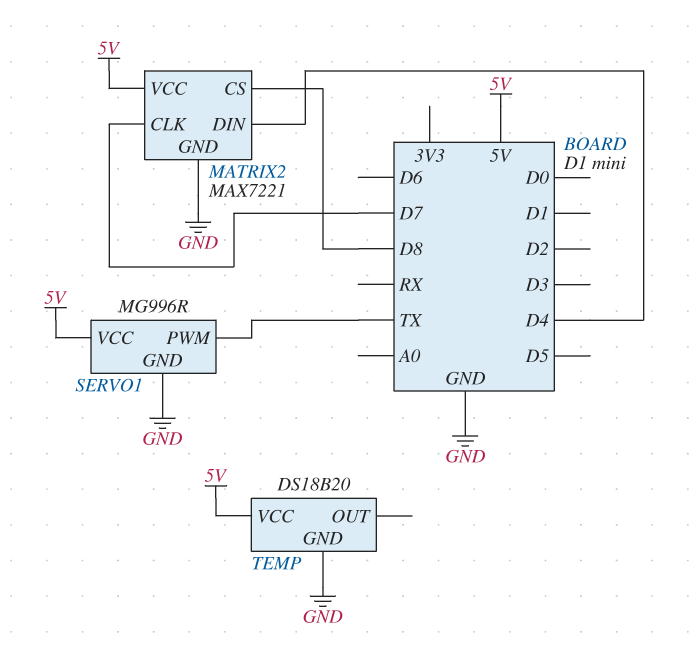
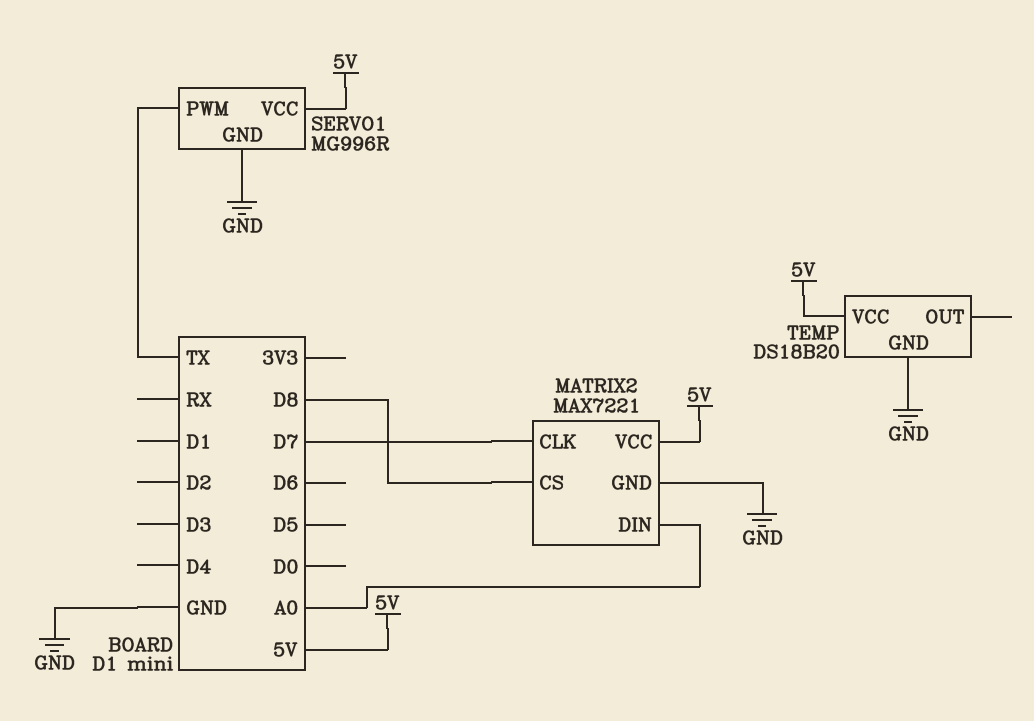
MATRIX2 pin DIN: D4 -> A0

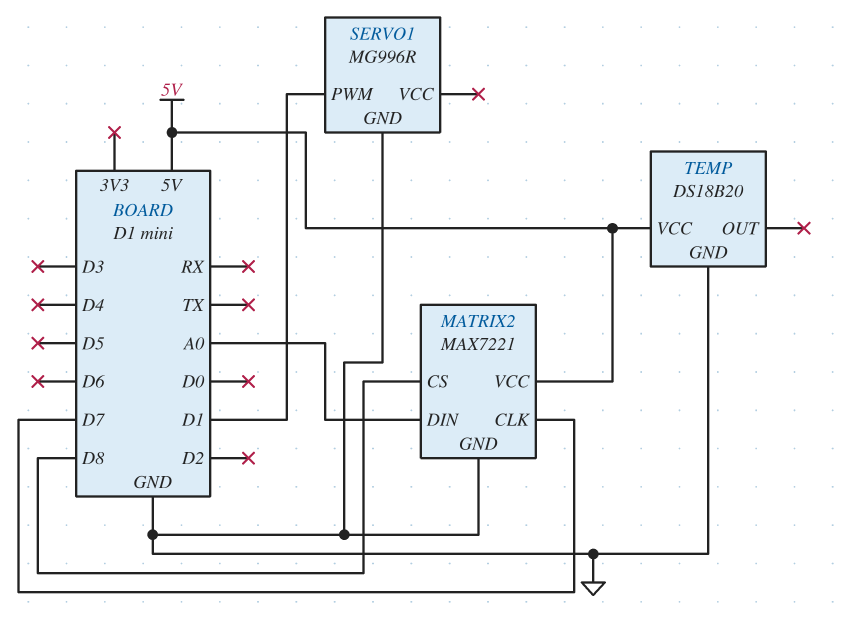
SERVO1 pin PWM: TX -> D1
SERVO1 pin VCC: 5V -> none

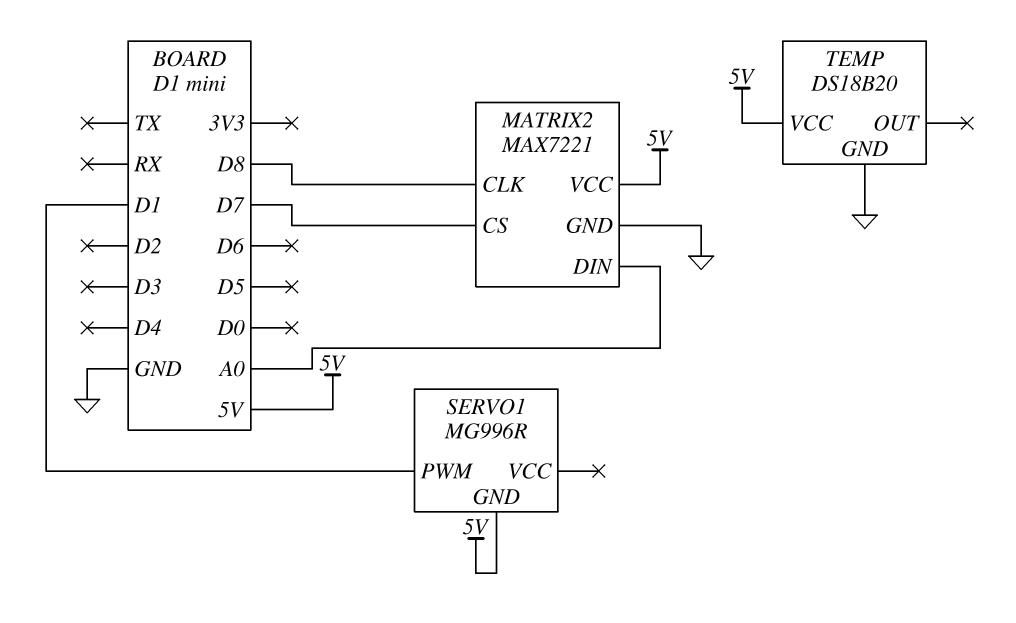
MATRIX2 pin CLK: D7 -> D8
MATRIX2 pin CS: D8 -> D7
SERVO1 pin GND: GND -> 5V

